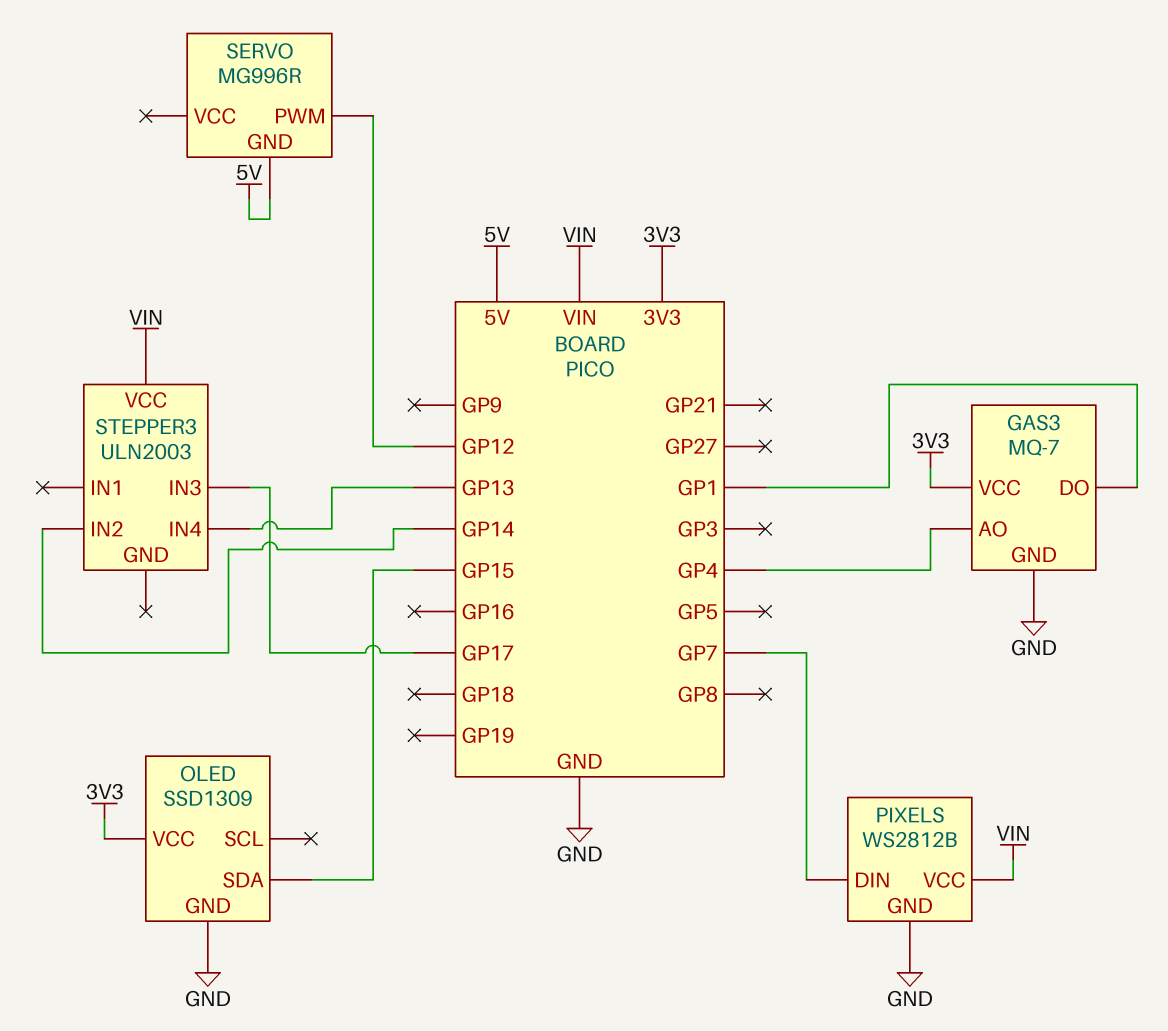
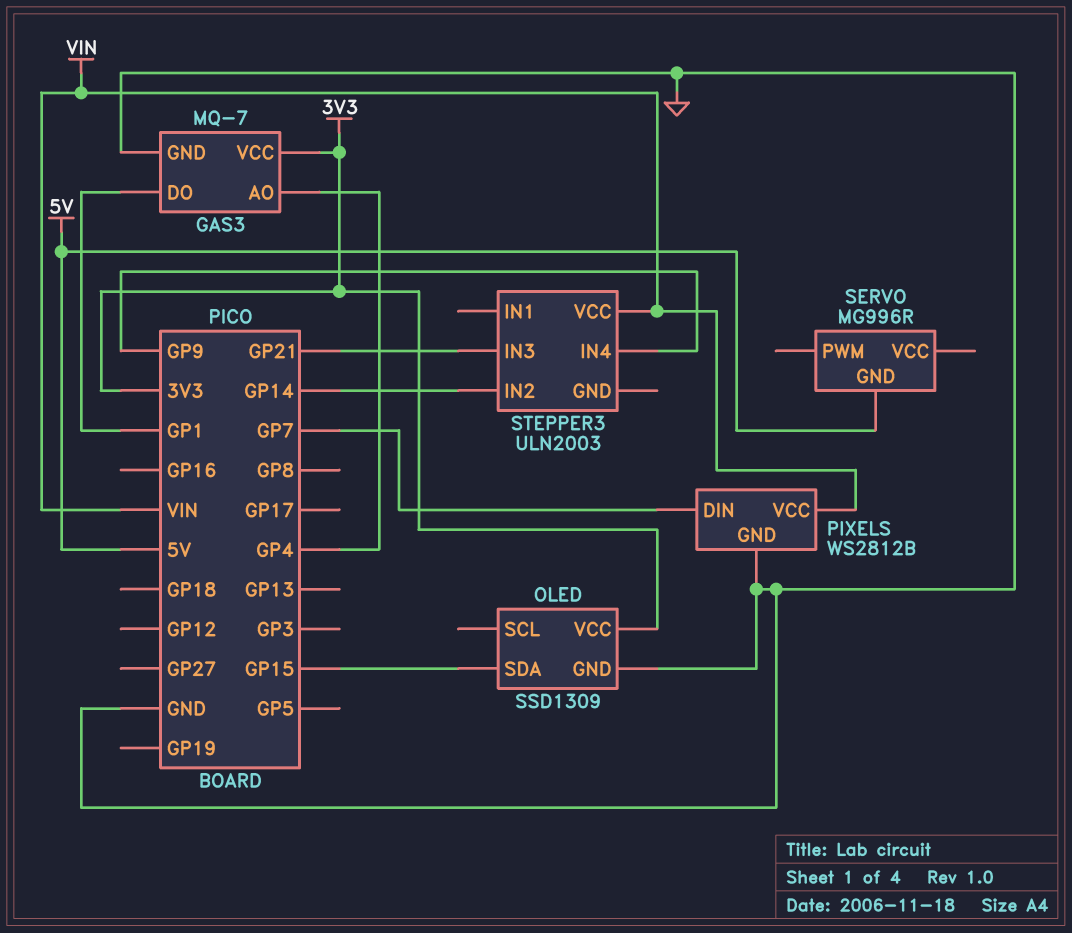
SERVO pin PWM: GP12 -> none
STEPPER3 pin IN3: GP17 -> GP21
STEPPER3 pin IN4: GP13 -> GP9

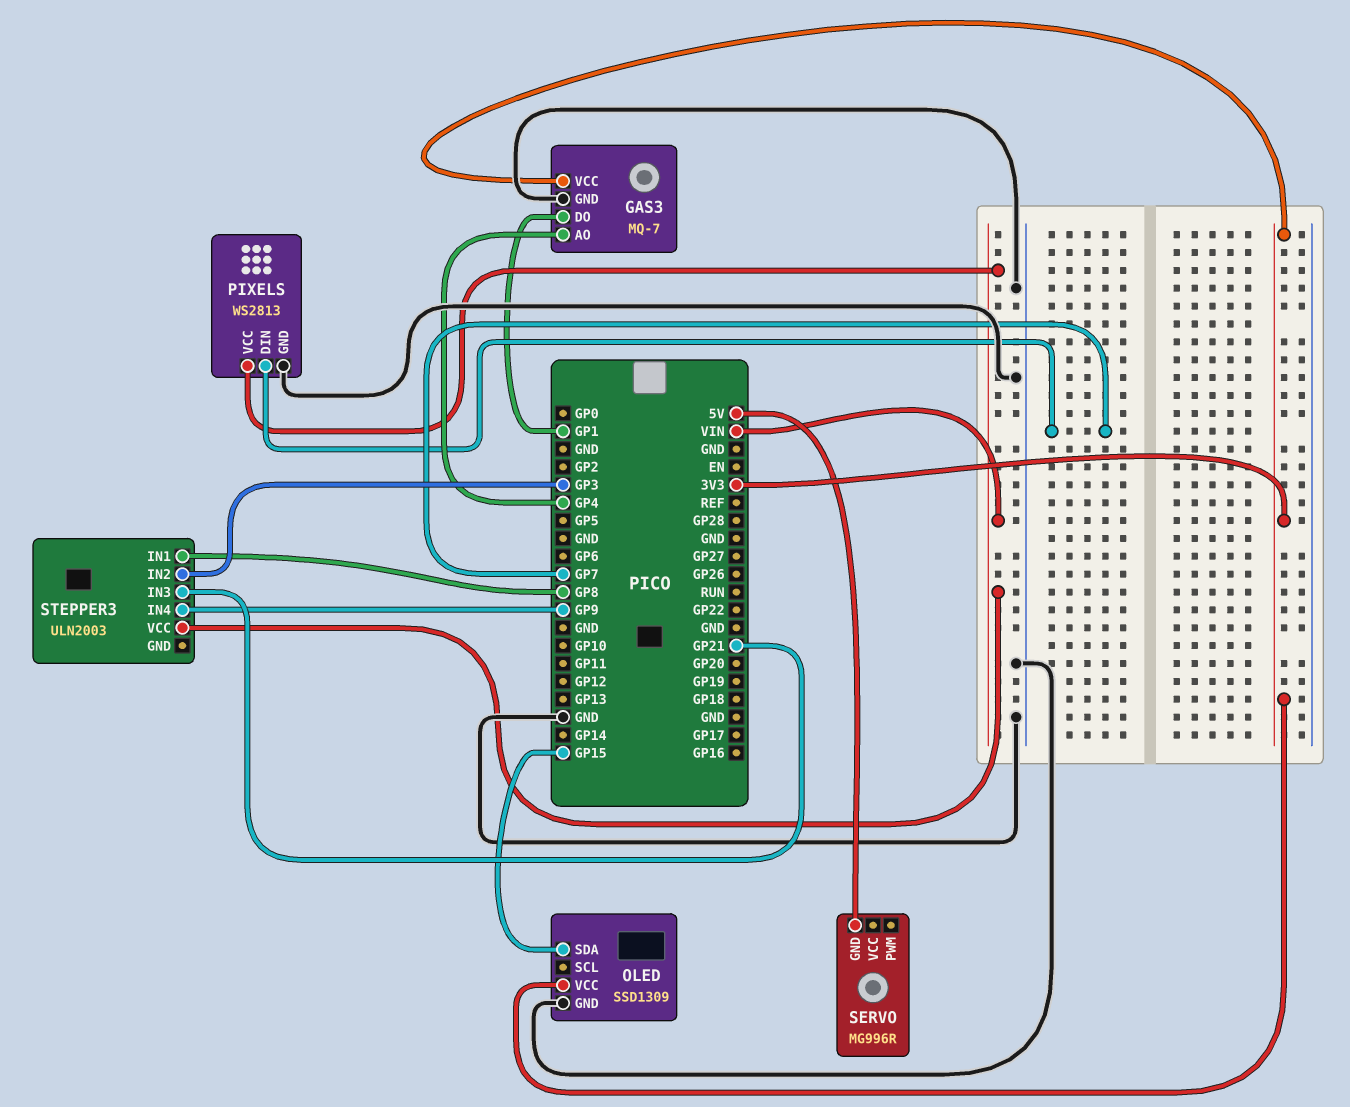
PIXELS: WS2812B -> WS2813
STEPPER3 pin IN1: none -> GP8
STEPPER3 pin IN2: GP14 -> GP3

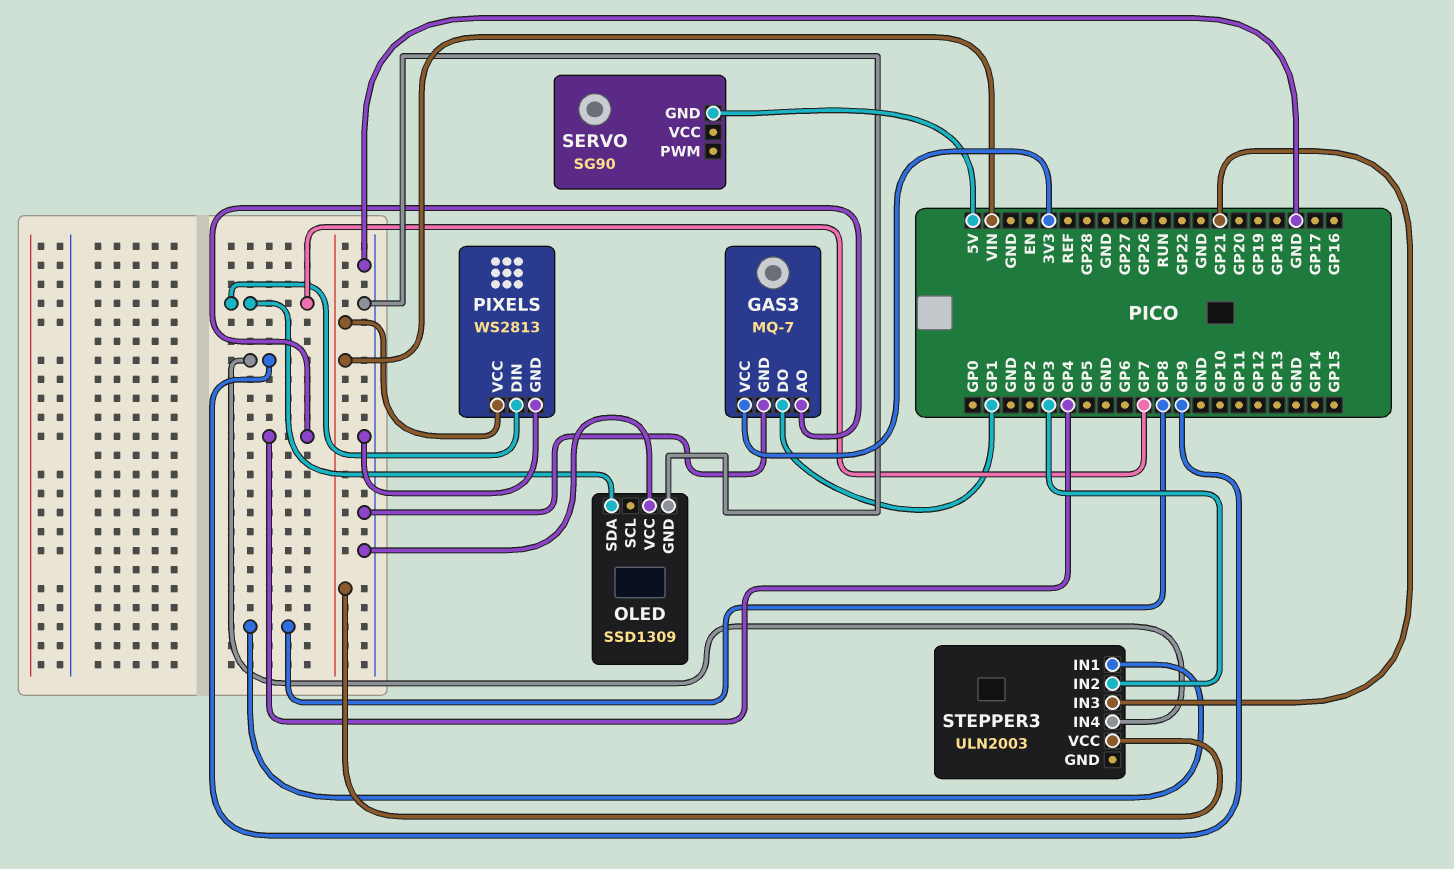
OLED pin SDA: GP15 -> GP7
OLED pin VCC: 3V3 -> GND
SERVO: MG996R -> SG90

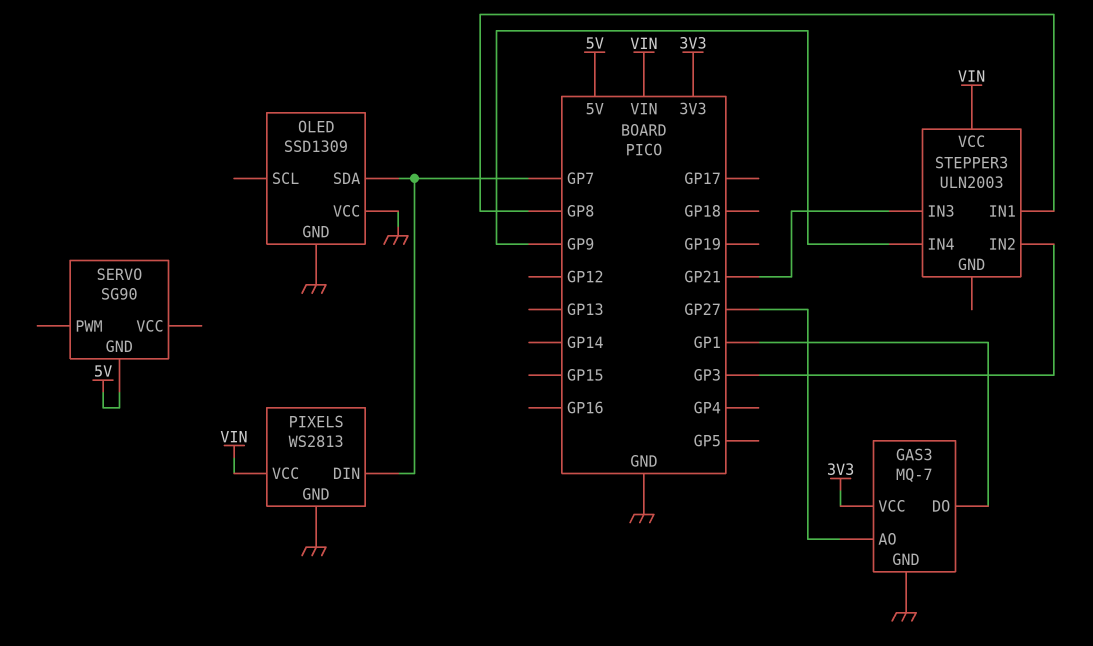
GAS3 pin AO: GP4 -> GP27

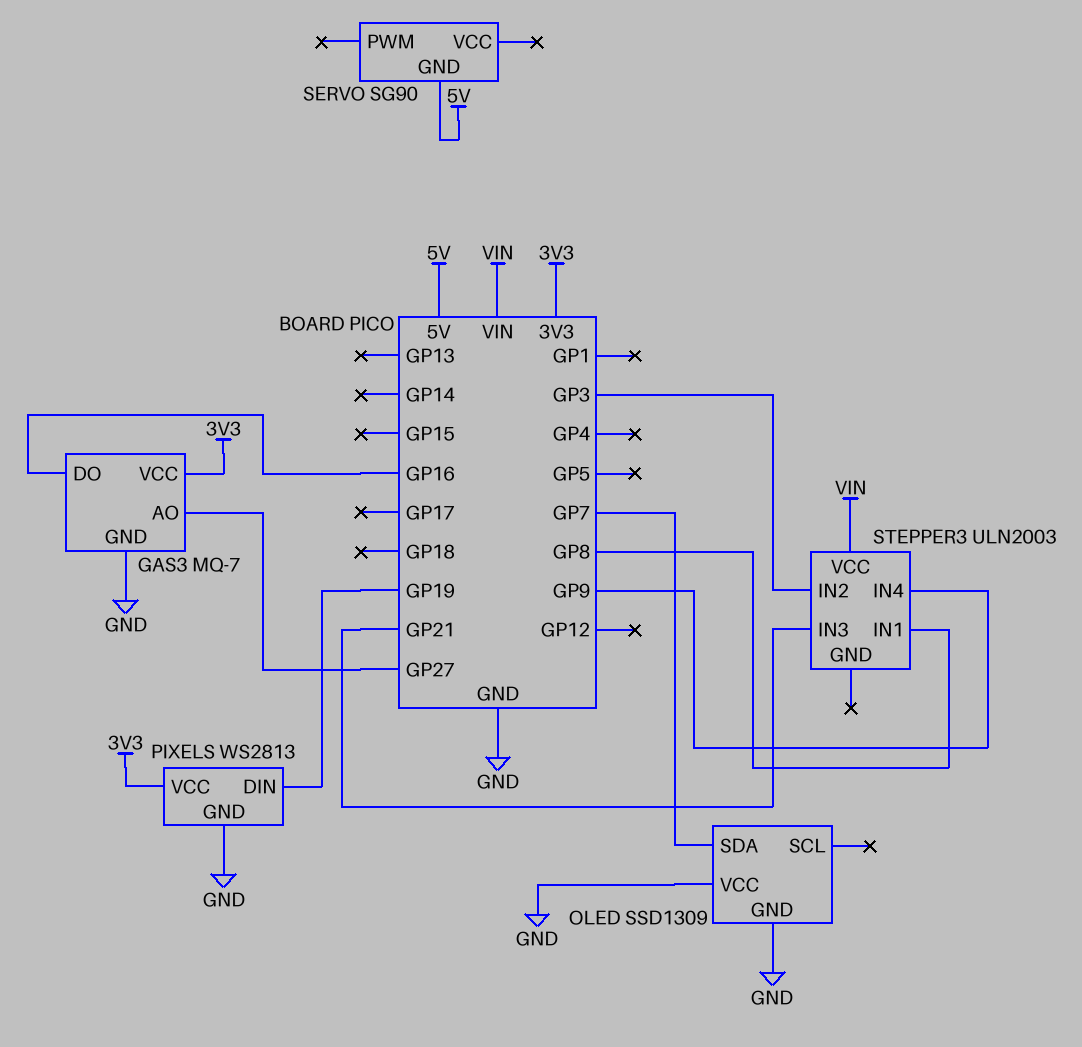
GAS3 pin DO: GP1 -> GP16
PIXELS pin DIN: GP7 -> GP19
PIXELS pin VCC: VIN -> 3V3

